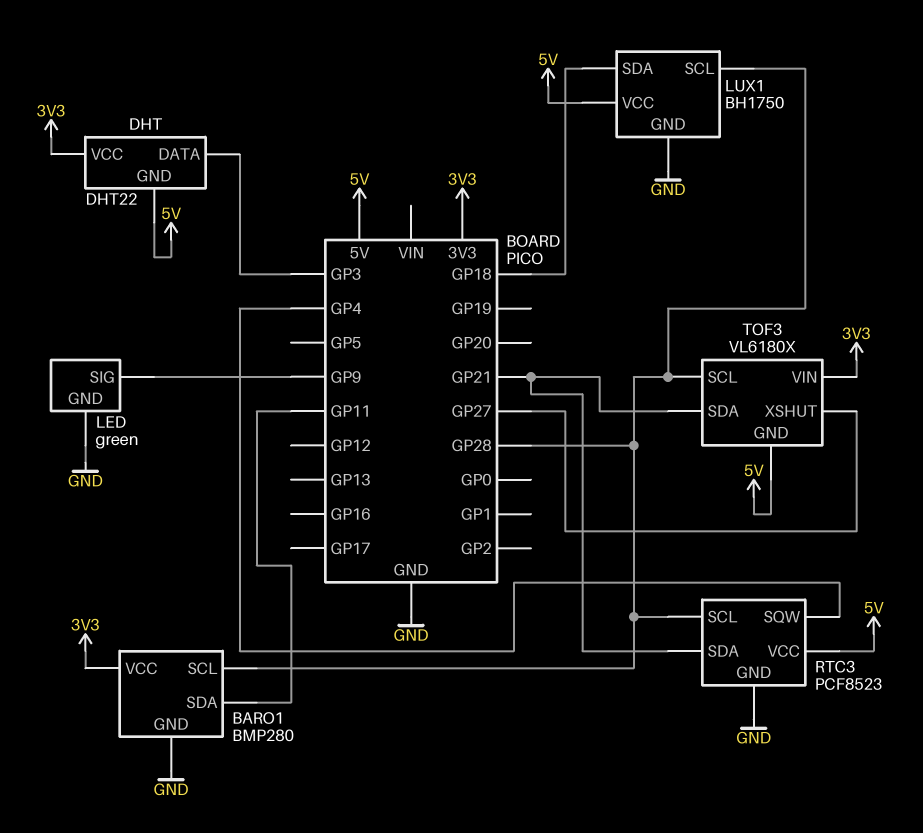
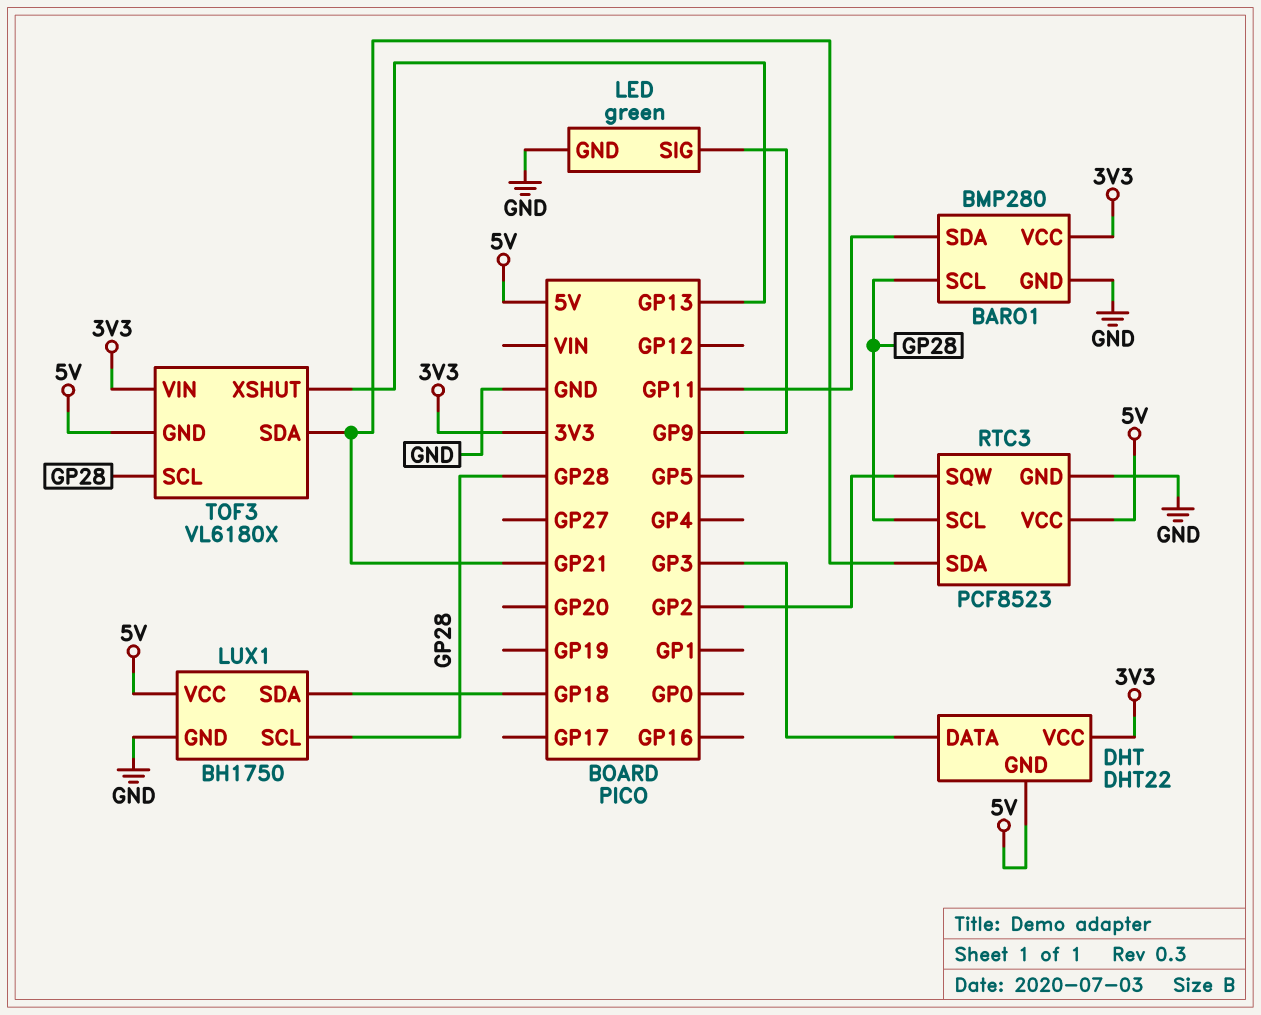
RTC3 pin SQW: GP4 -> GP2
TOF3 pin XSHUT: GP27 -> GP13

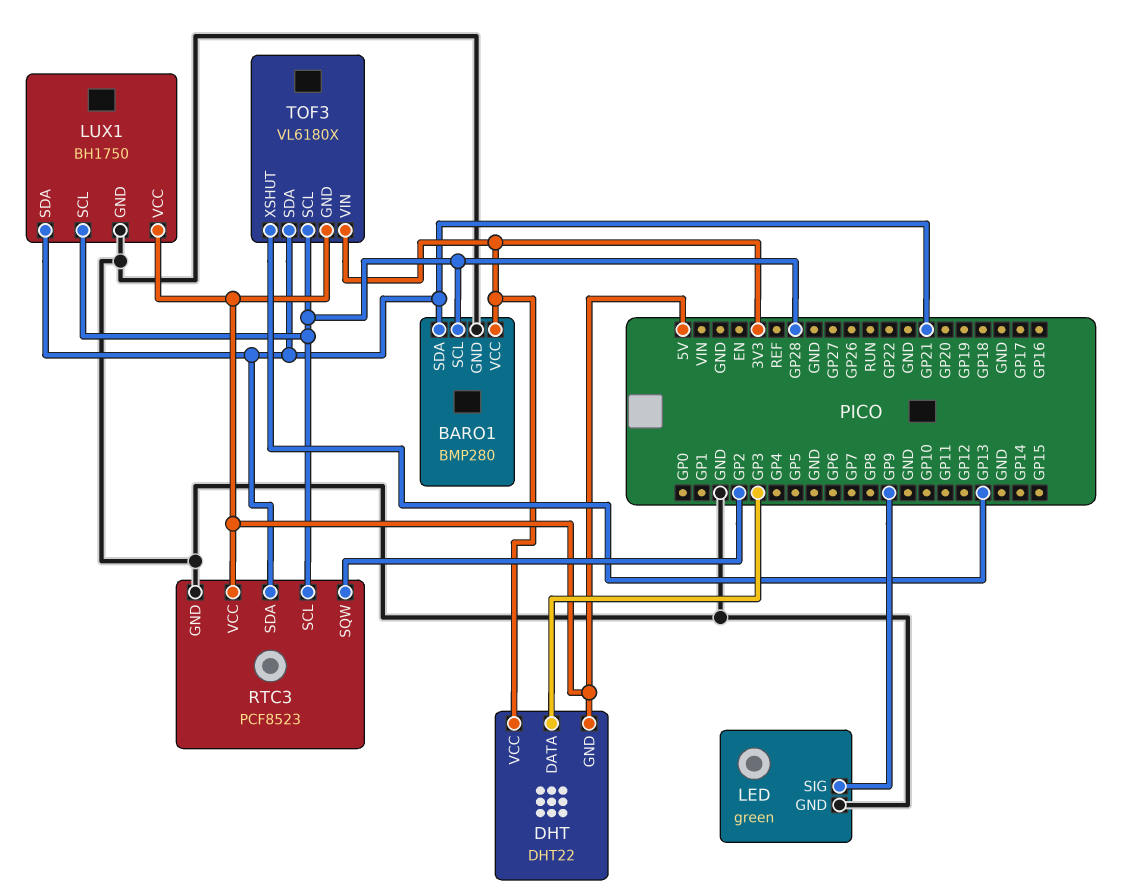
BARO1 pin SDA: GP11 -> GP21
LUX1 pin SDA: GP18 -> GP21

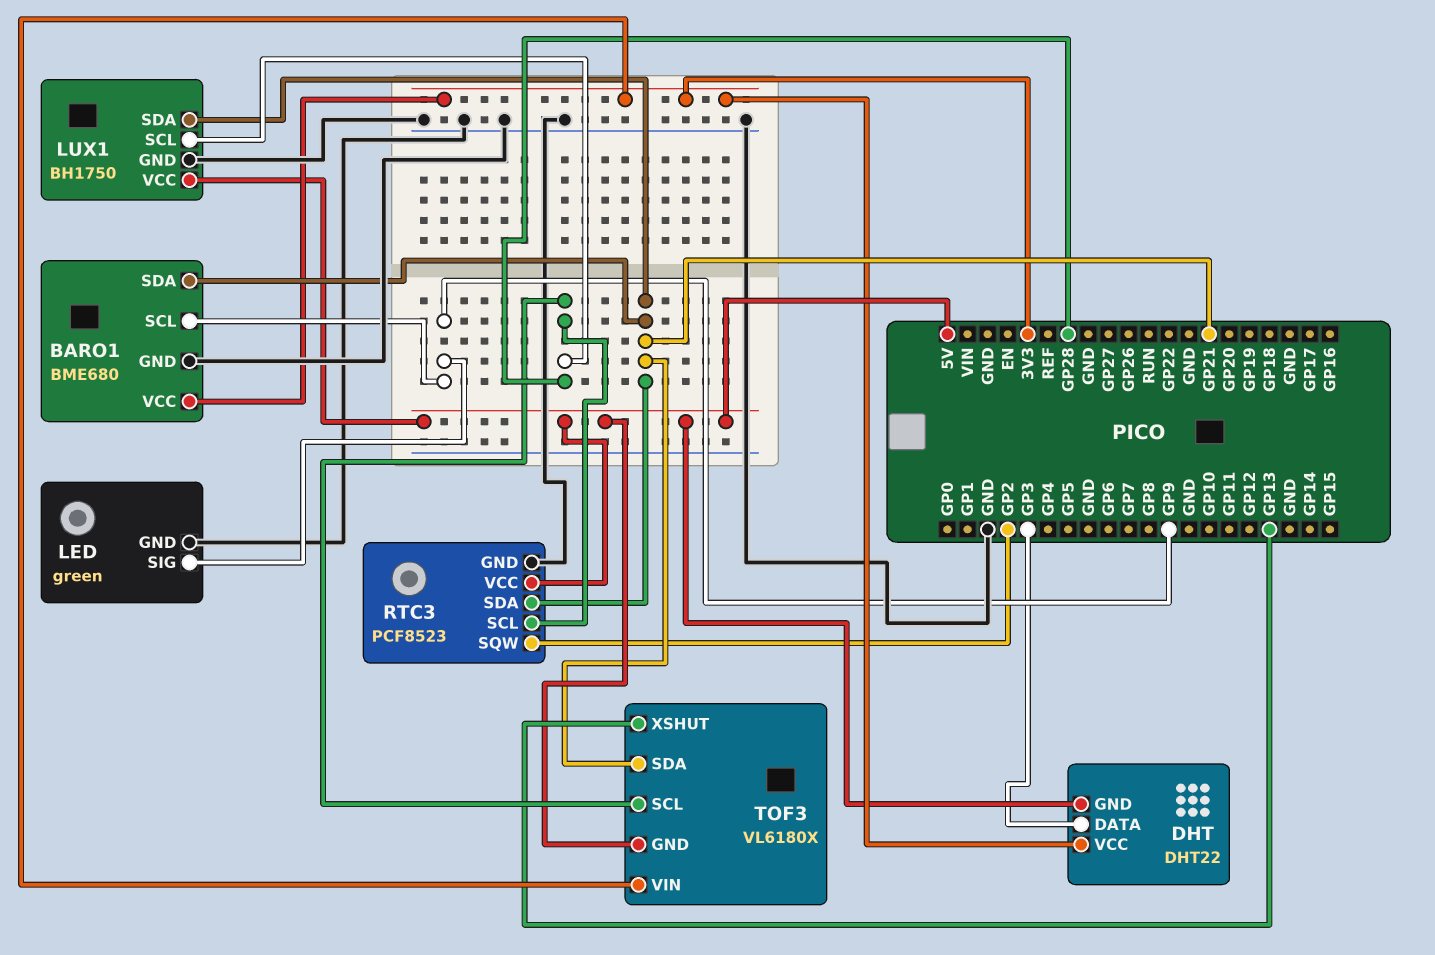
BARO1: BMP280 -> BME680
BARO1 pin SCL: GP28 -> GP9

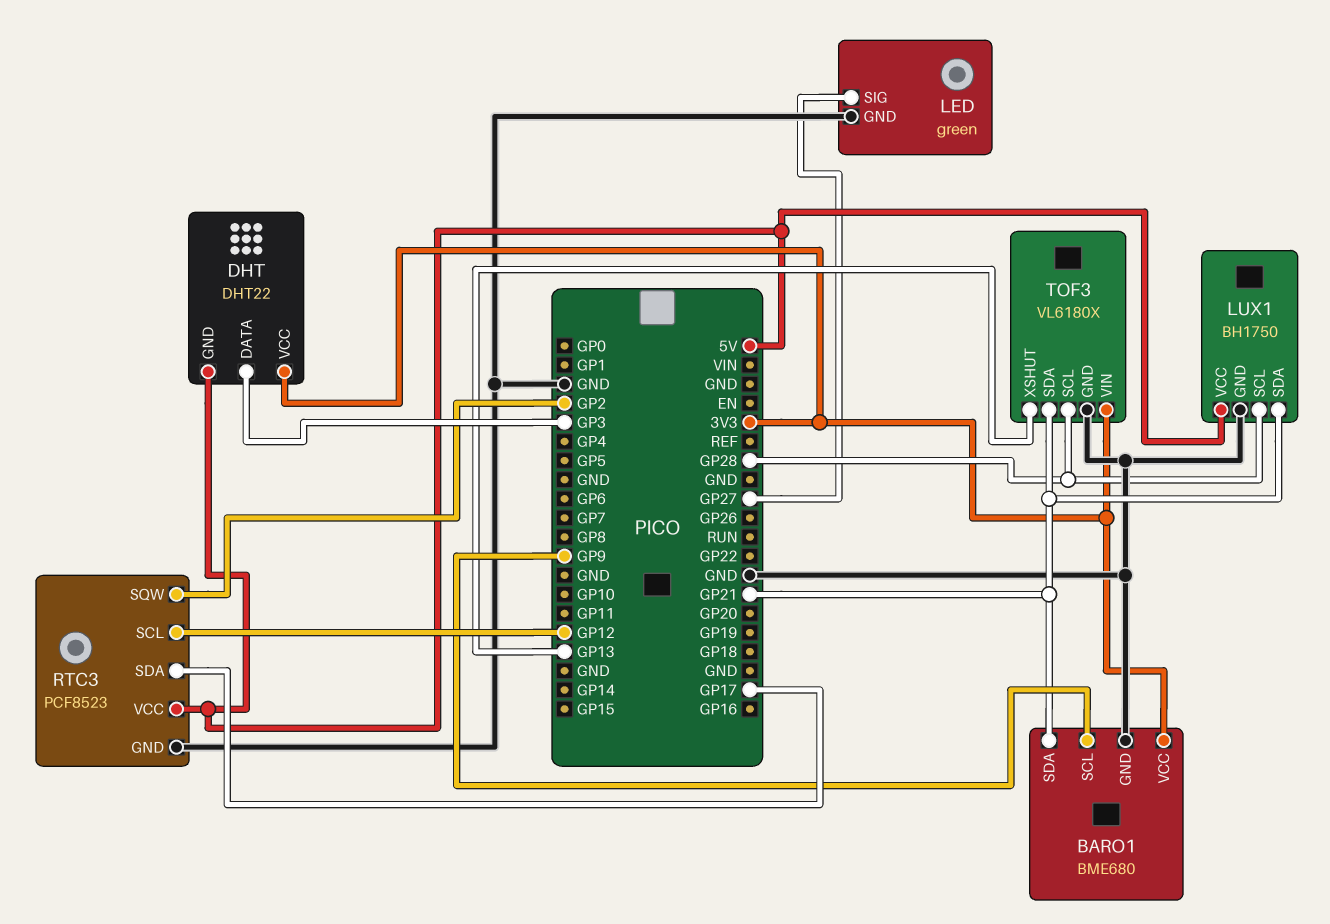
LED pin SIG: GP9 -> GP27
RTC3 pin SCL: GP28 -> GP12
RTC3 pin SDA: GP21 -> GP17
TOF3 pin GND: 5V -> GND

